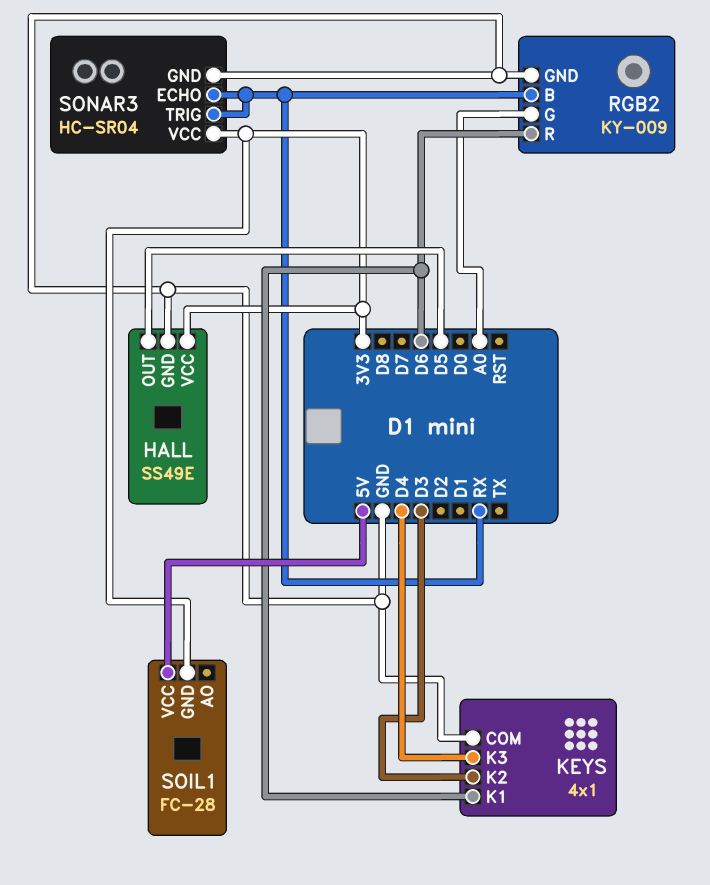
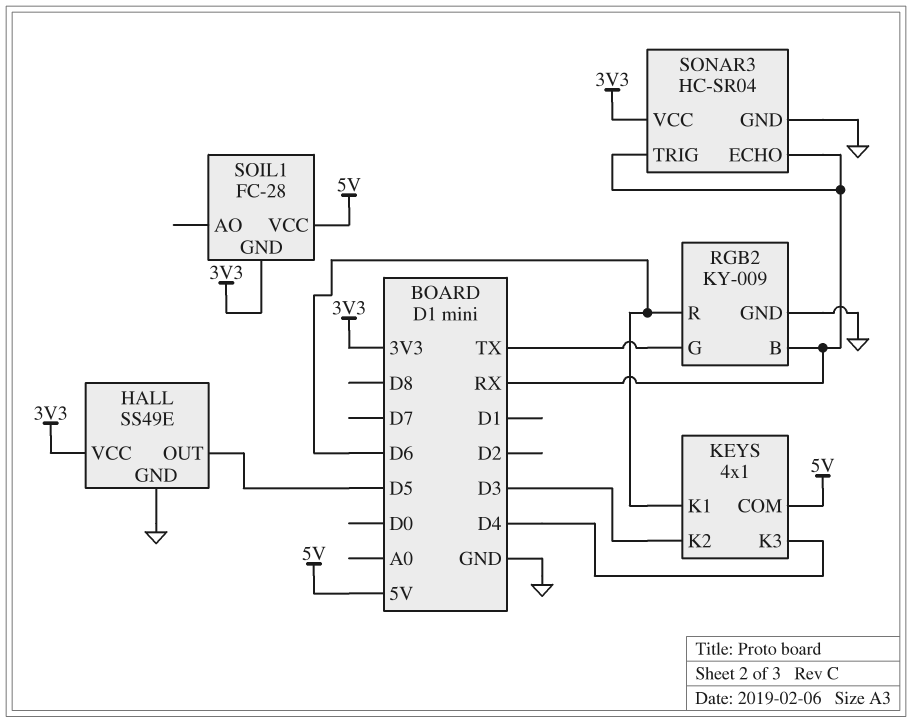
KEYS pin COM: GND -> 5V
RGB2 pin G: A0 -> TX

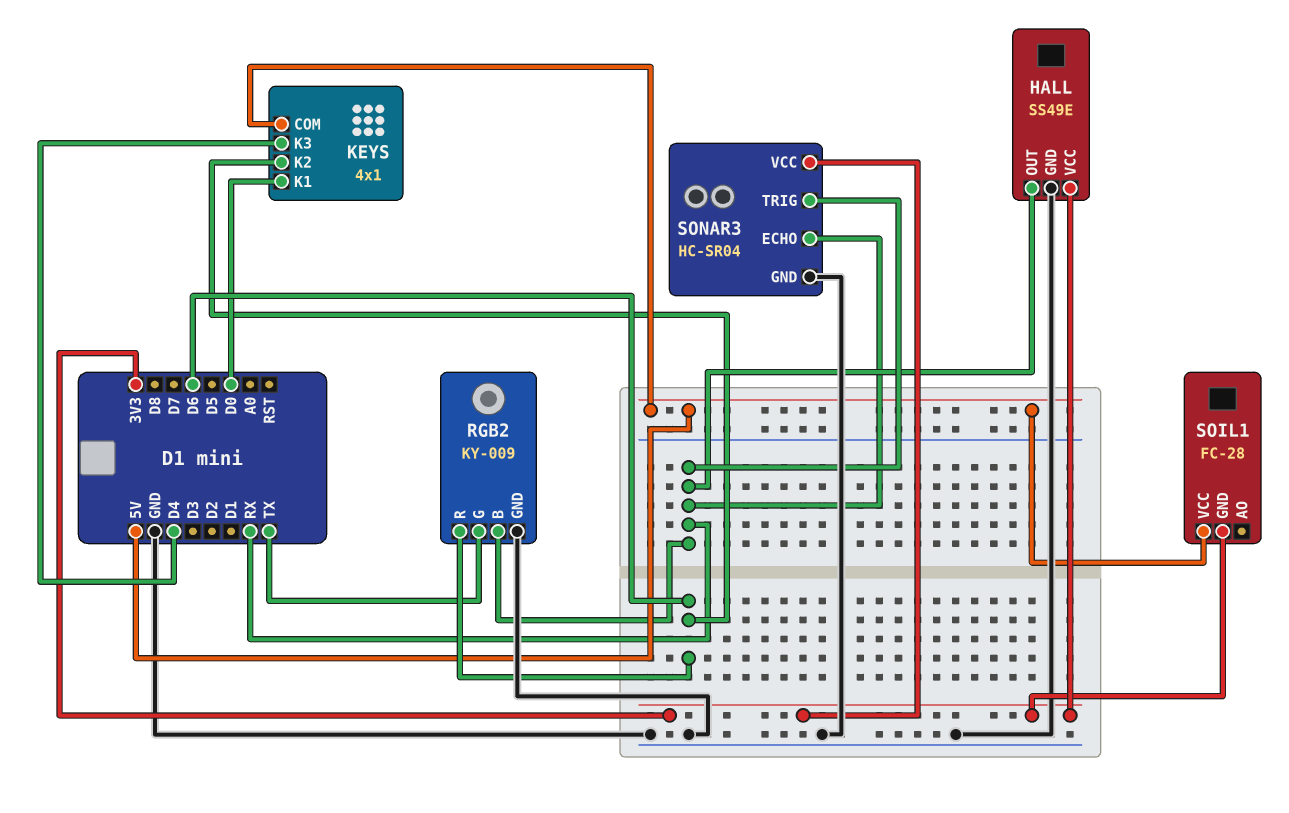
HALL pin OUT: D5 -> RX
KEYS pin K1: D6 -> D0
KEYS pin K2: D3 -> D6

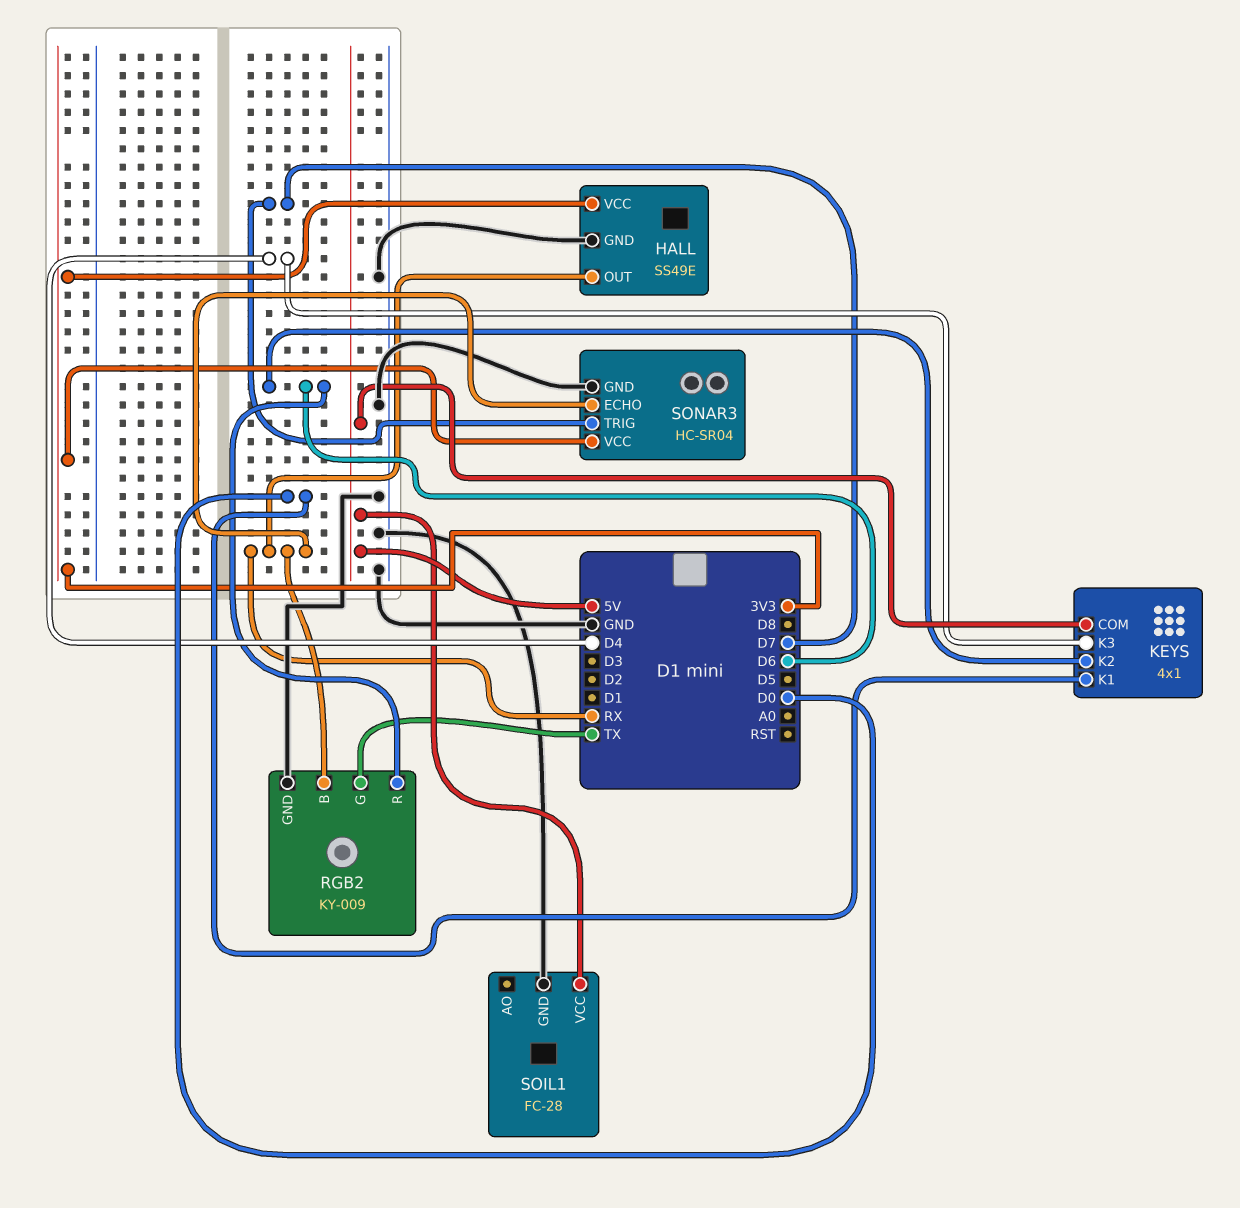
SOIL1 pin GND: 3V3 -> GND
SONAR3 pin TRIG: RX -> D7

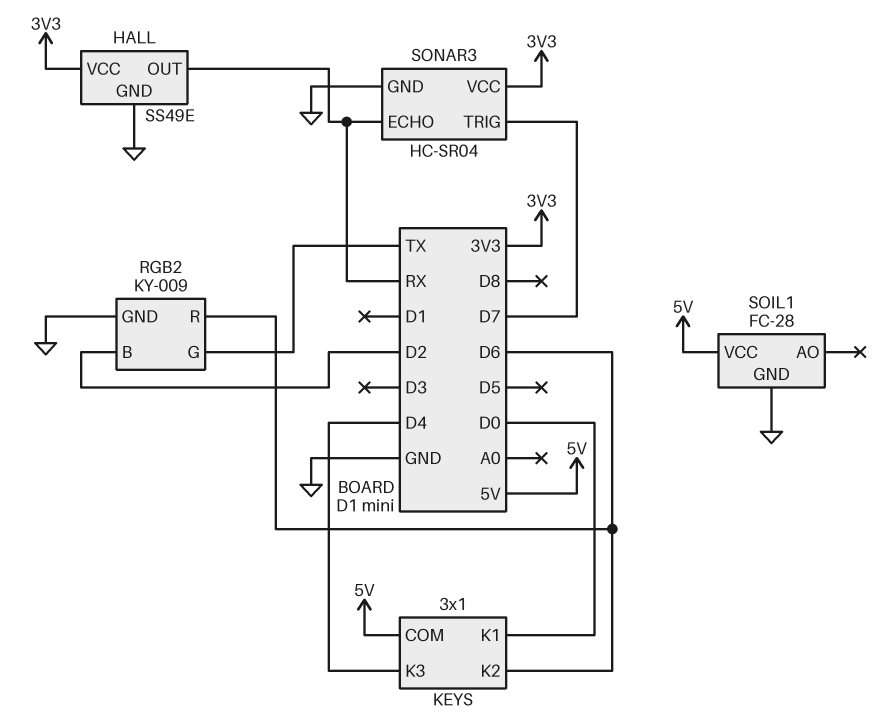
KEYS: 4x1 -> 3x1
RGB2 pin B: RX -> D2

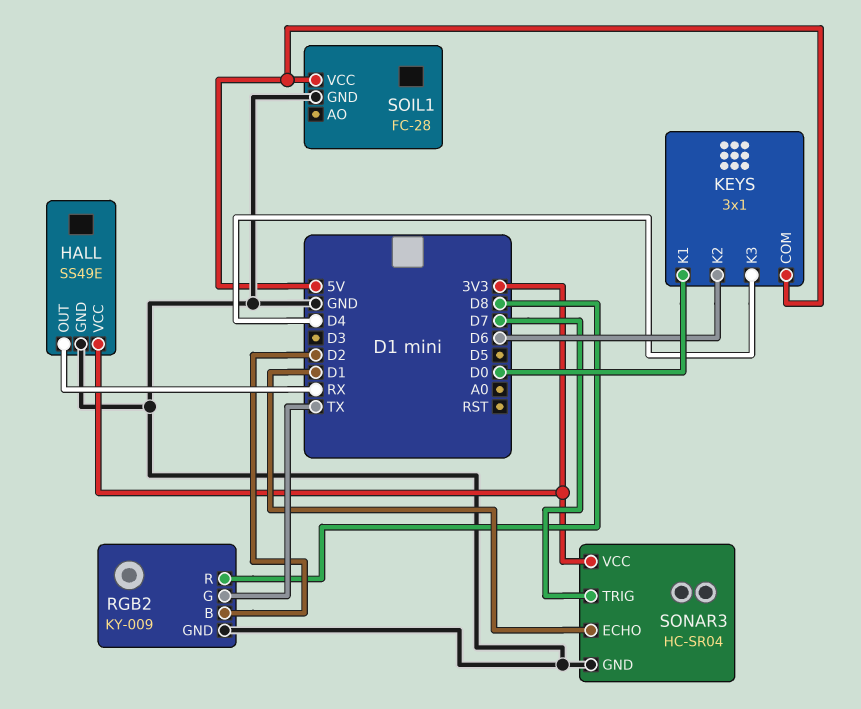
RGB2 pin R: D6 -> D8
SONAR3 pin ECHO: RX -> D1

